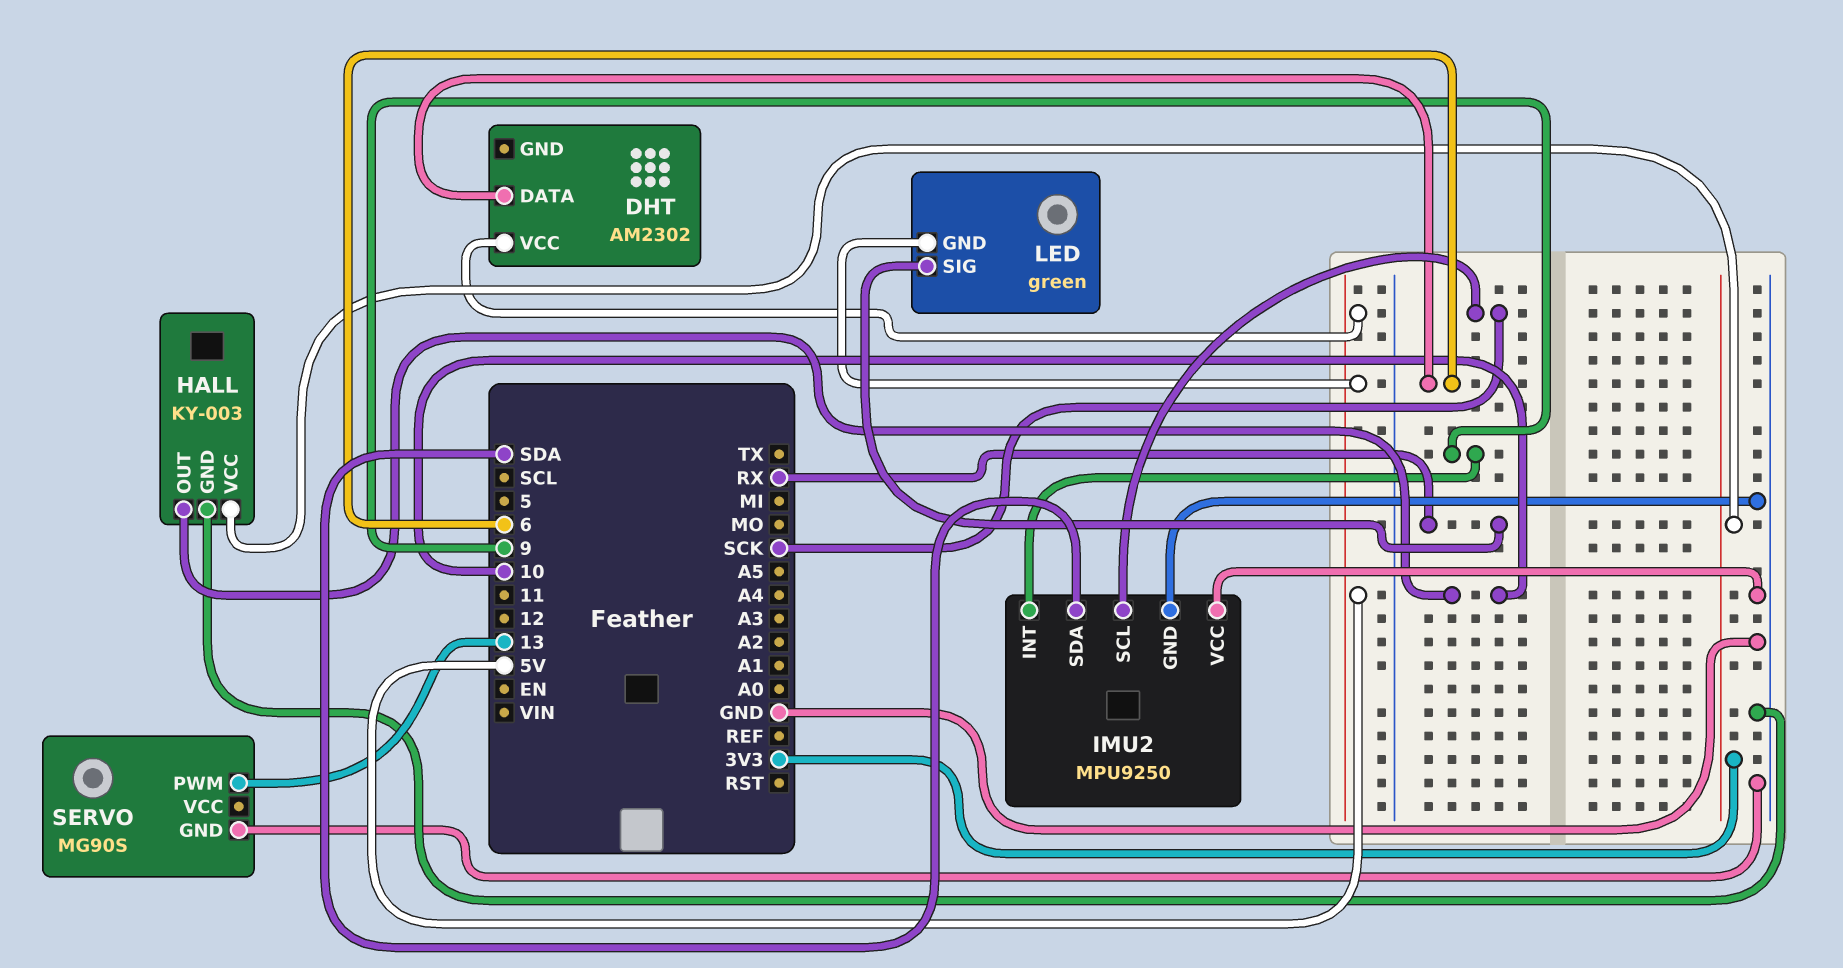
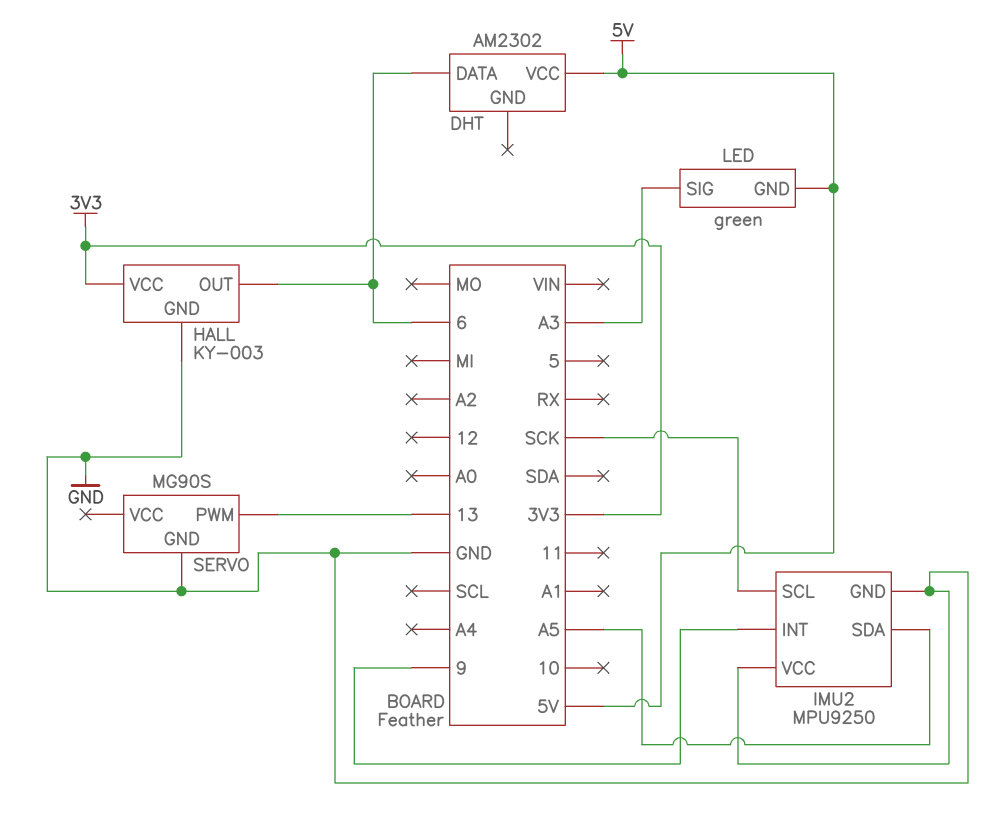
HALL pin OUT: 10 -> 6
IMU2 pin SDA: SDA -> A5
LED pin SIG: RX -> A3

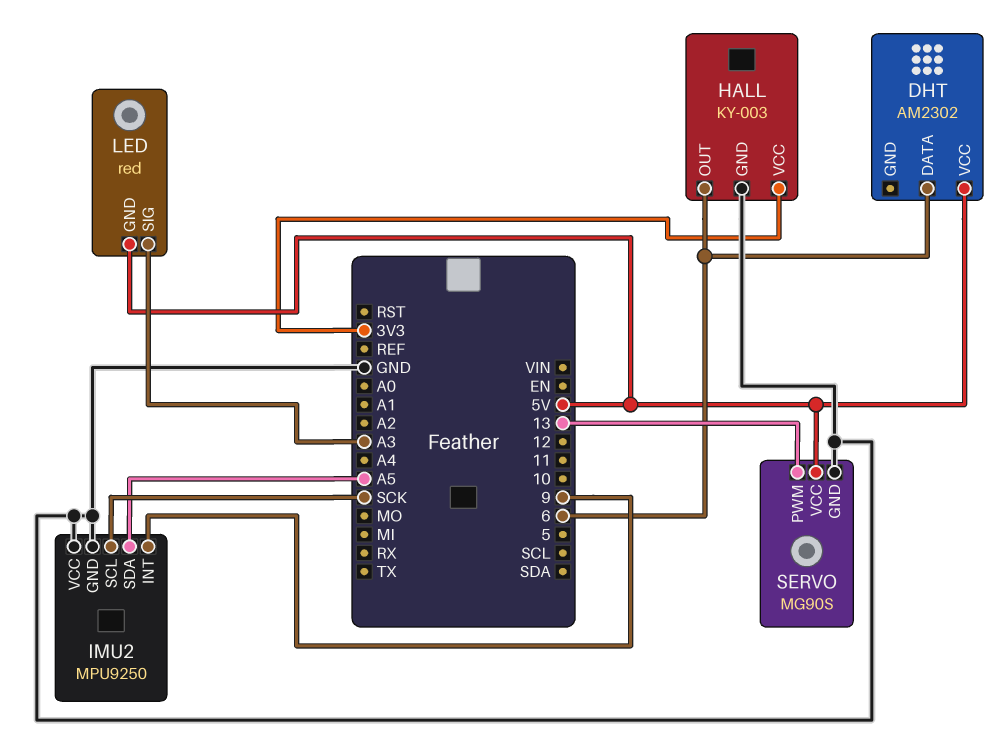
LED: green -> red
SERVO pin VCC: none -> 5V

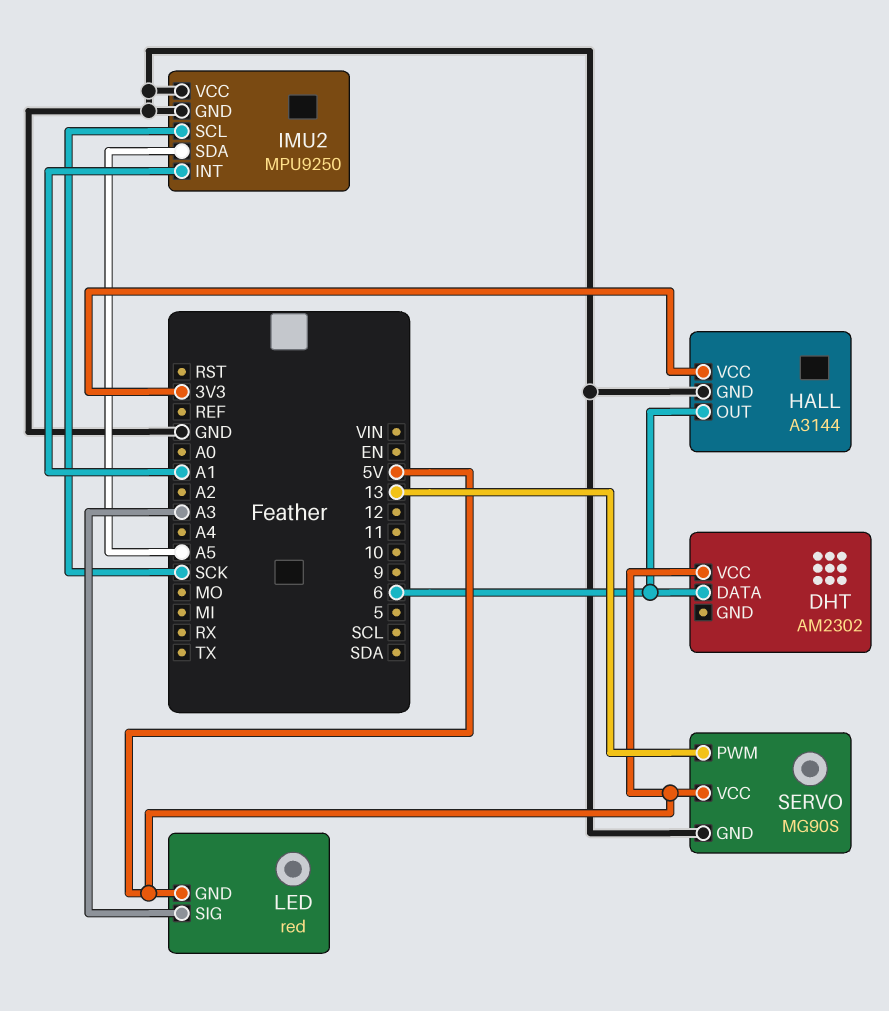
HALL: KY-003 -> A3144
IMU2 pin INT: 9 -> A1

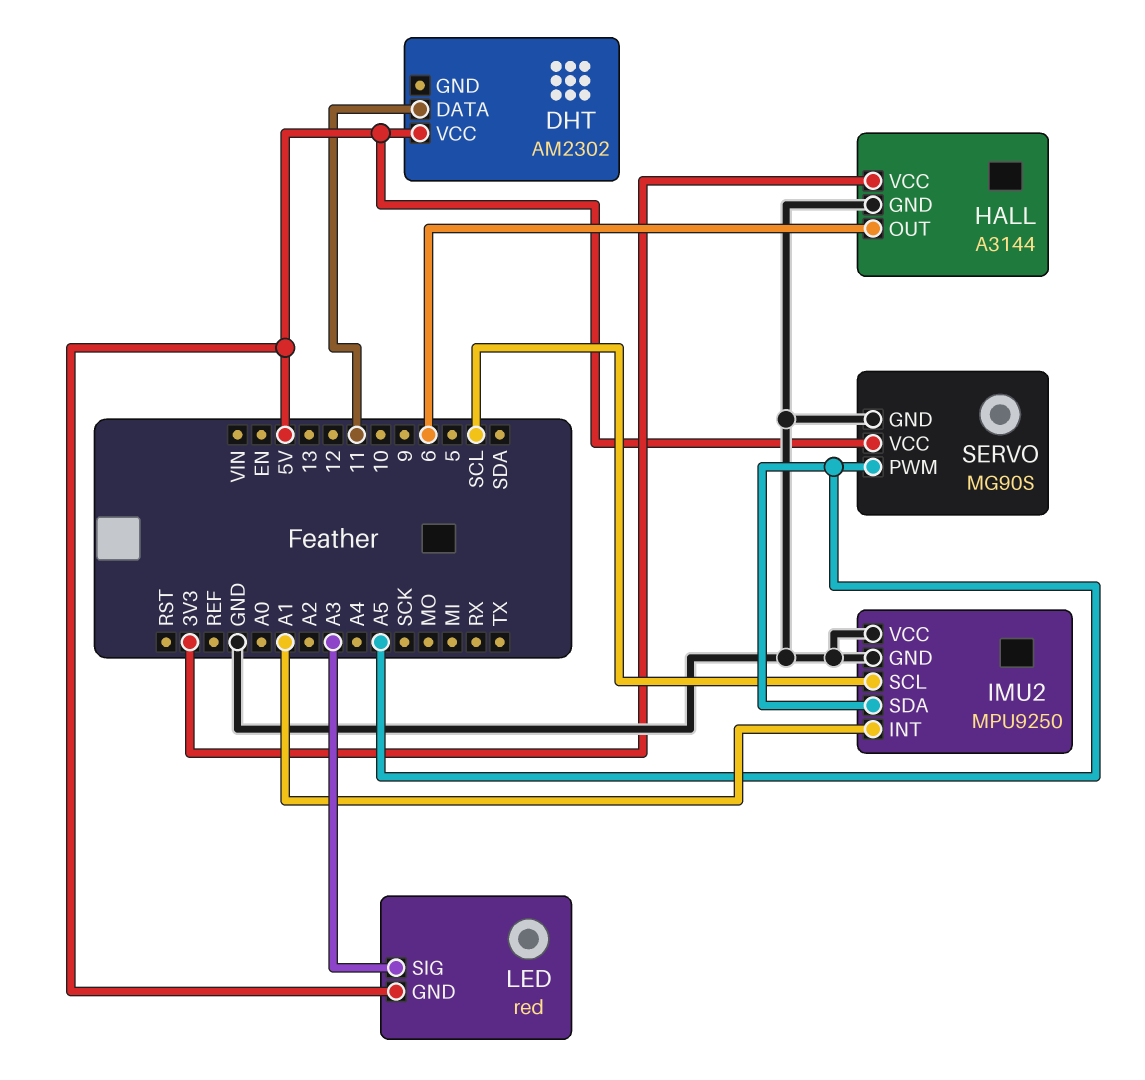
DHT pin DATA: 6 -> 11
IMU2 pin SCL: SCK -> SCL
SERVO pin PWM: 13 -> A5

